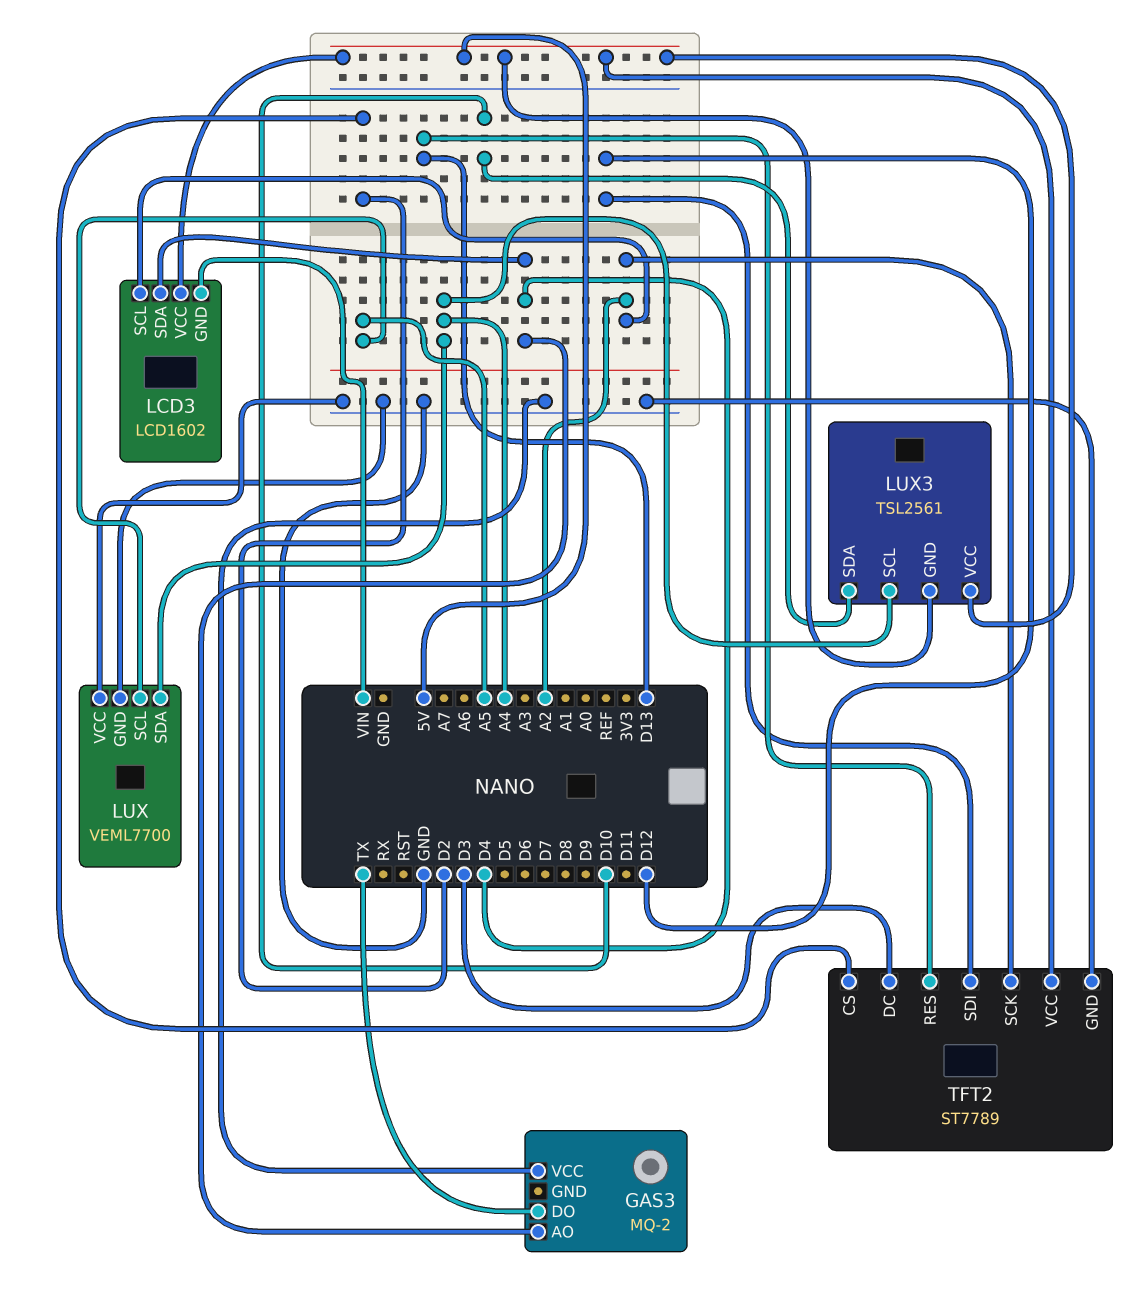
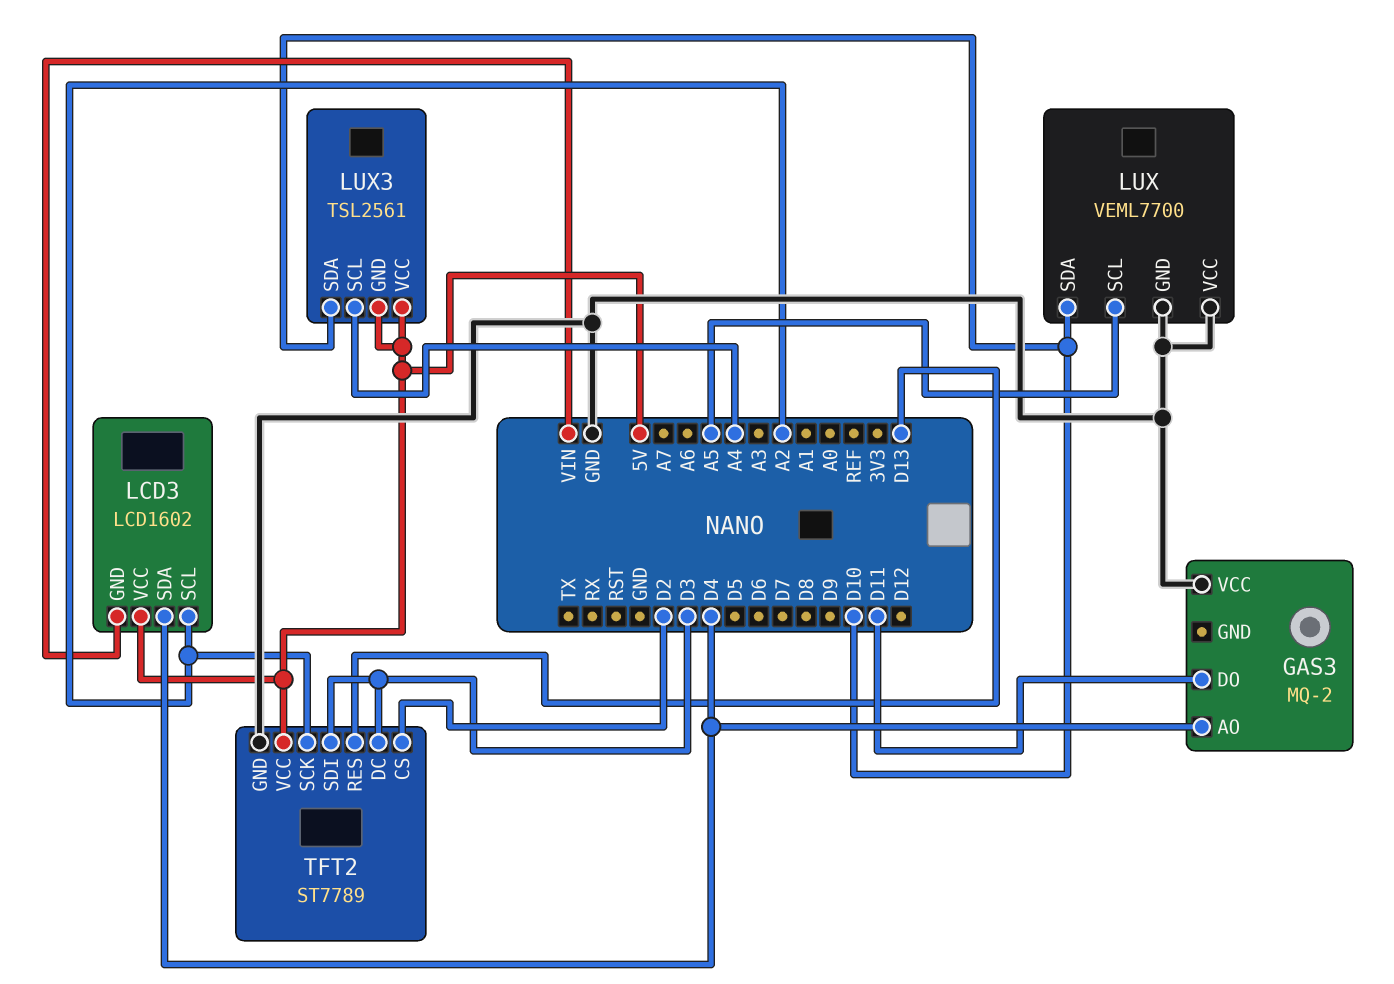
GAS3 pin DO: TX -> D11
LUX pin SDA: A4 -> D10
TFT2 pin SDI: D12 -> D3

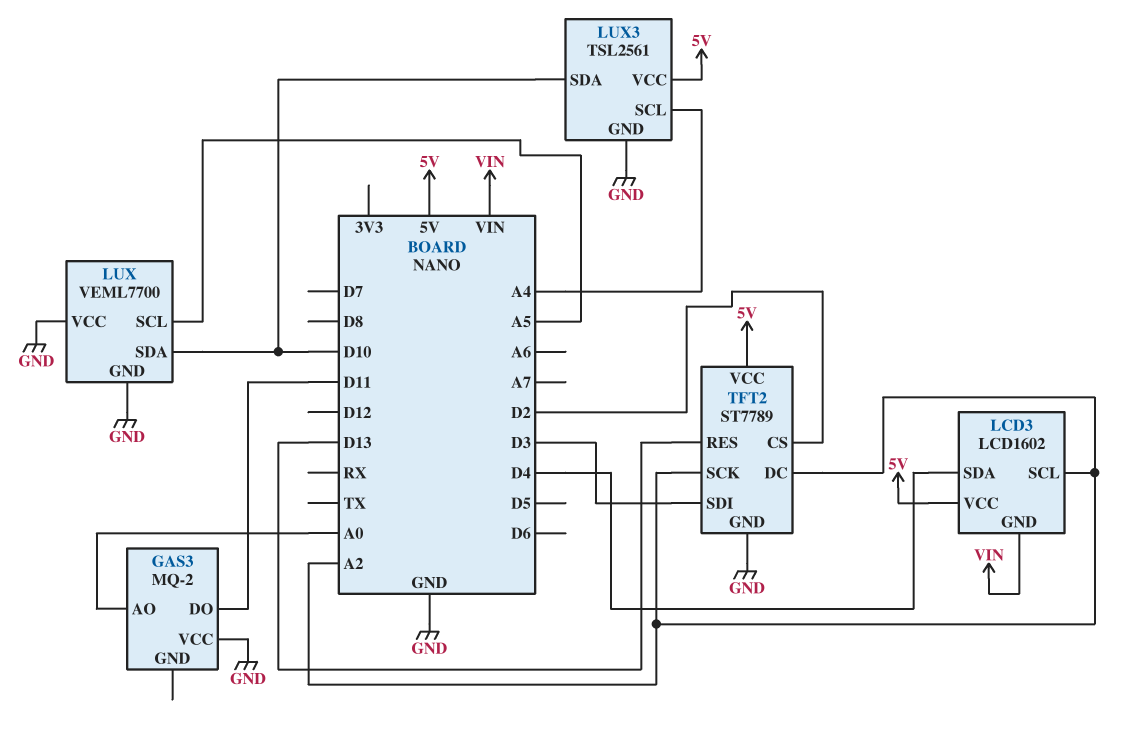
GAS3 pin AO: D4 -> A0
LUX3 pin GND: 5V -> GND
TFT2 pin DC: D3 -> A2

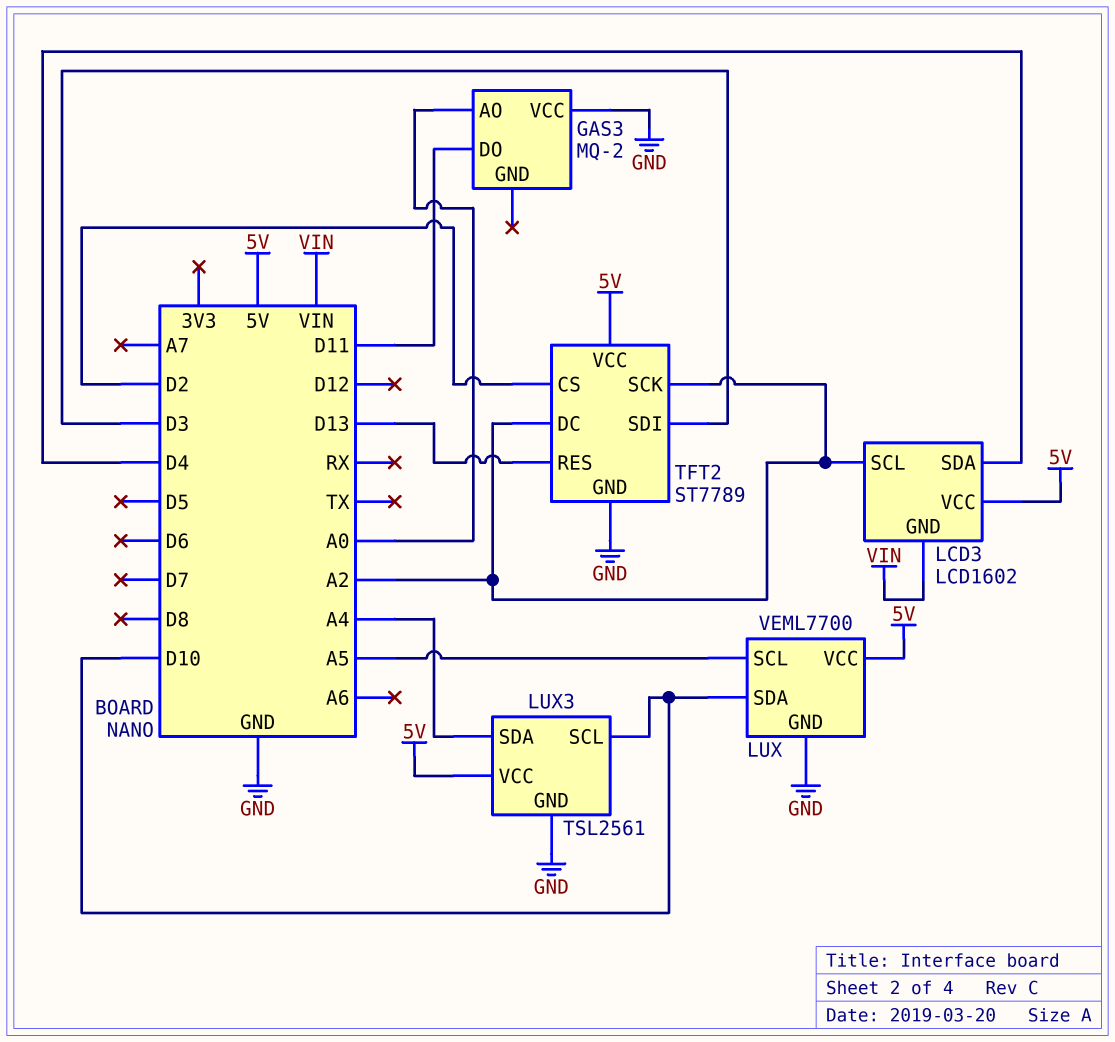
LUX pin VCC: GND -> 5V
LUX3 pin SCL: A4 -> D10
LUX3 pin SDA: D10 -> A4

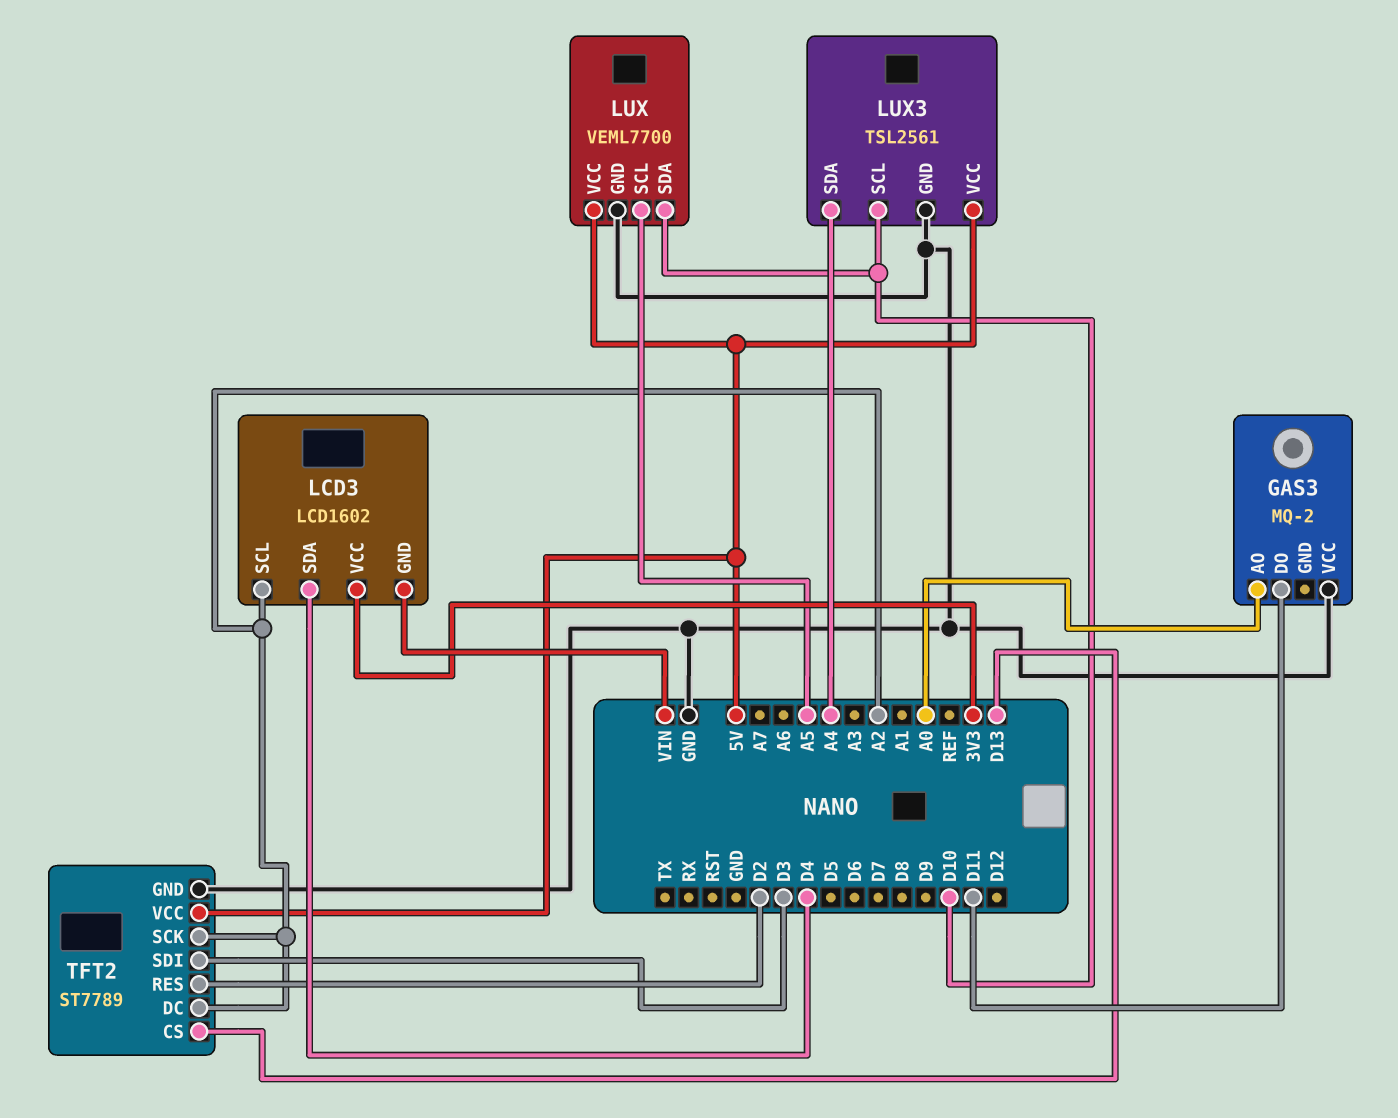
LCD3 pin VCC: 5V -> 3V3
TFT2 pin CS: D2 -> D13
TFT2 pin RES: D13 -> D2

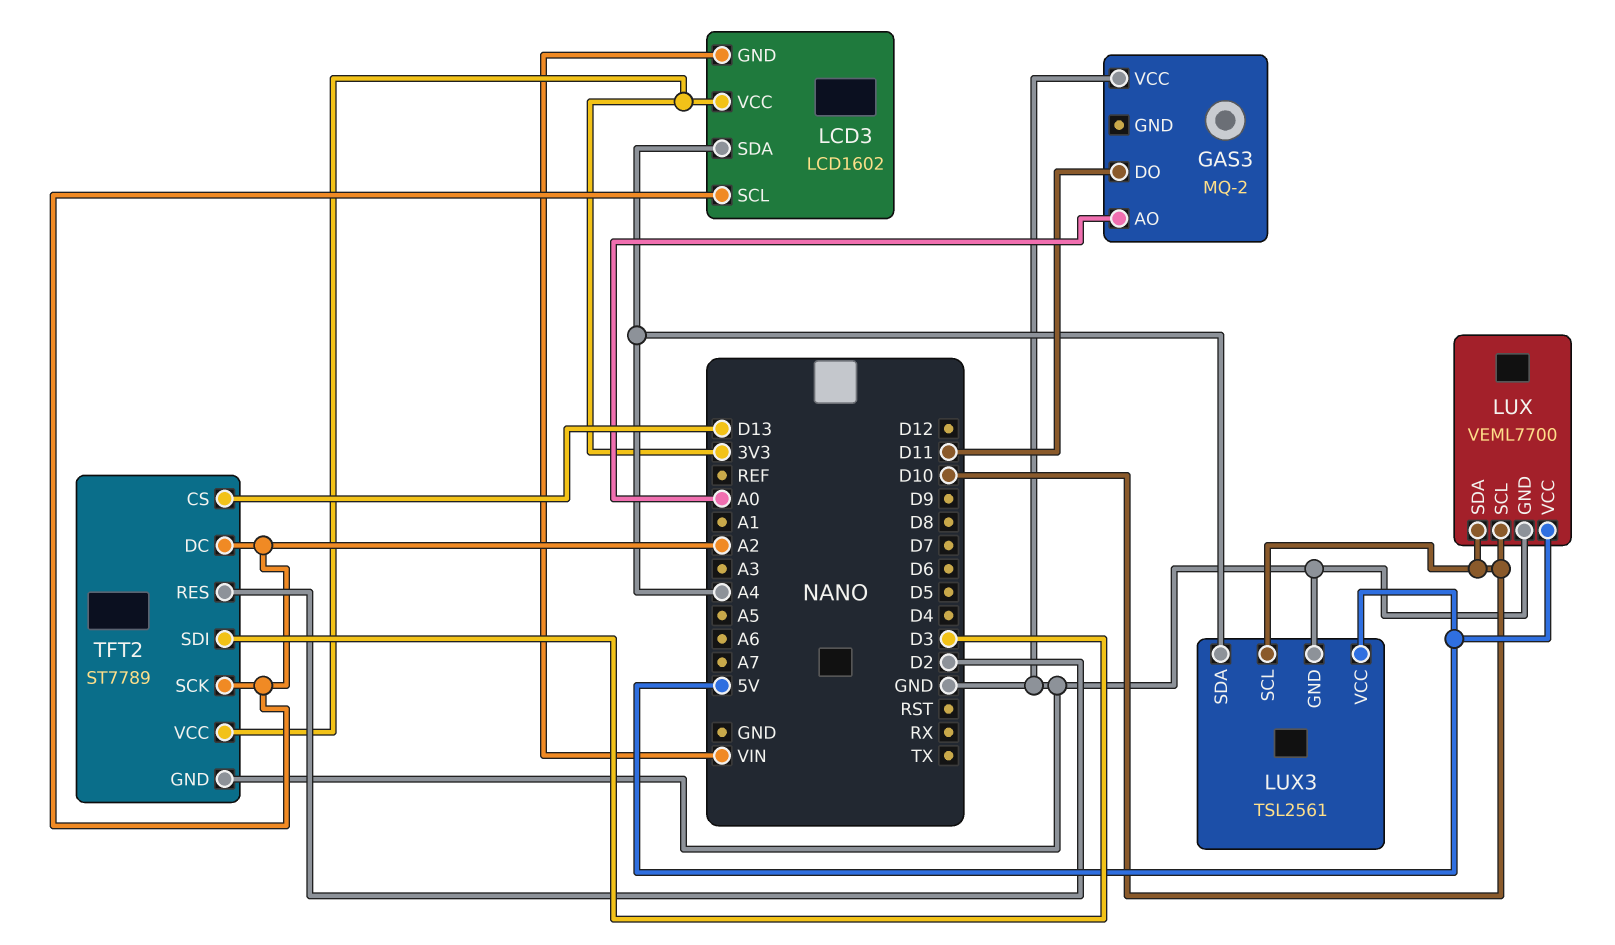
LCD3 pin SDA: D4 -> A4
LUX pin SCL: A5 -> D10
TFT2 pin VCC: 5V -> 3V3

